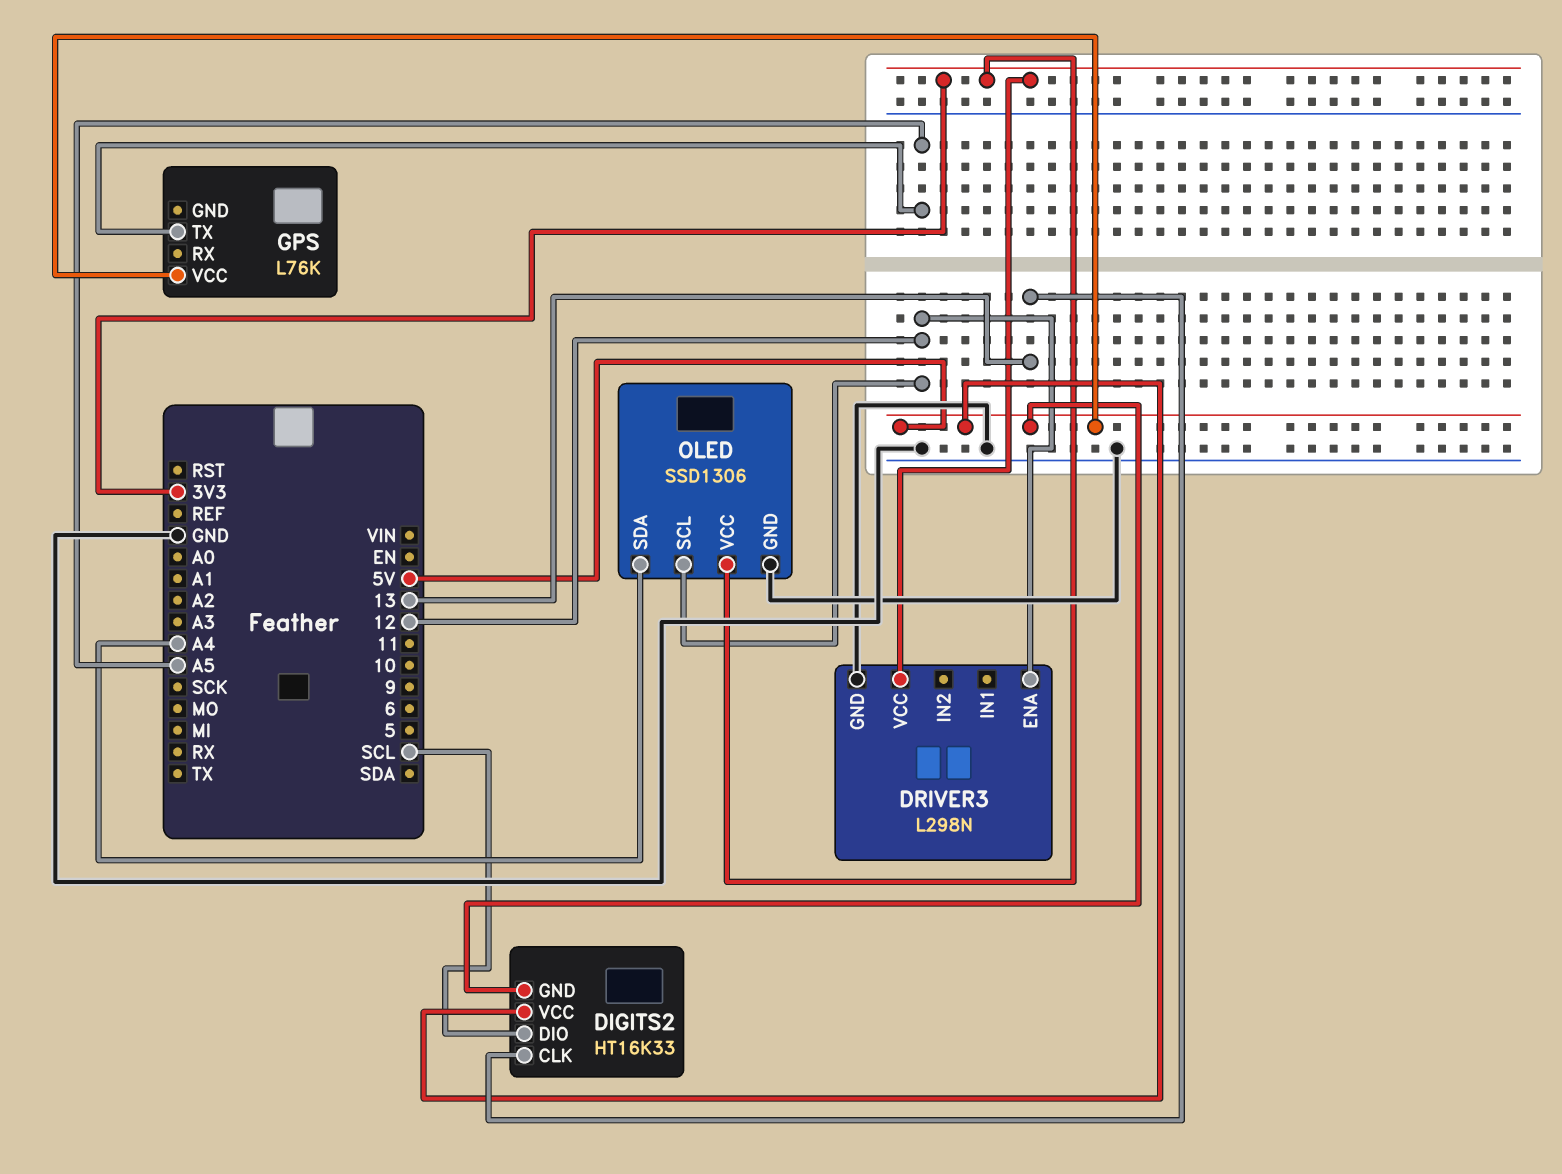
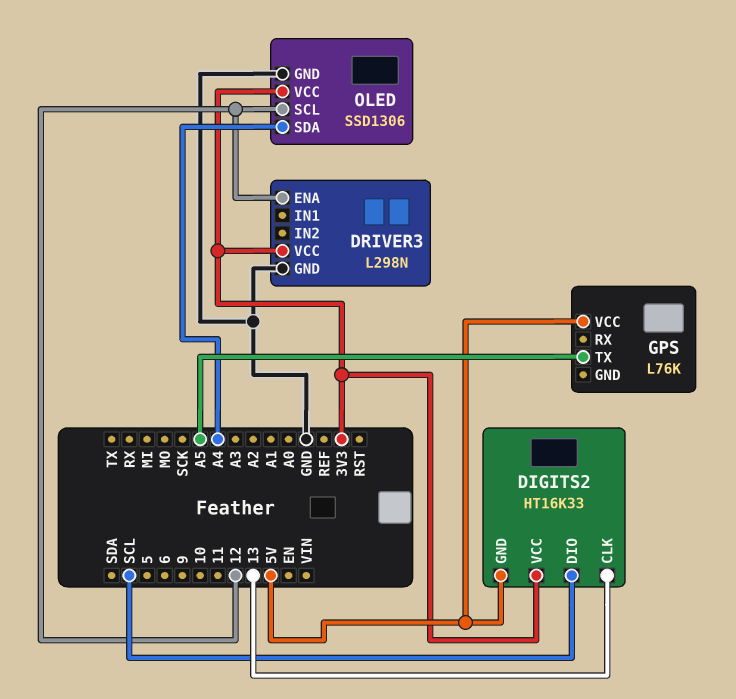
DIGITS2 pin VCC: 5V -> 3V3

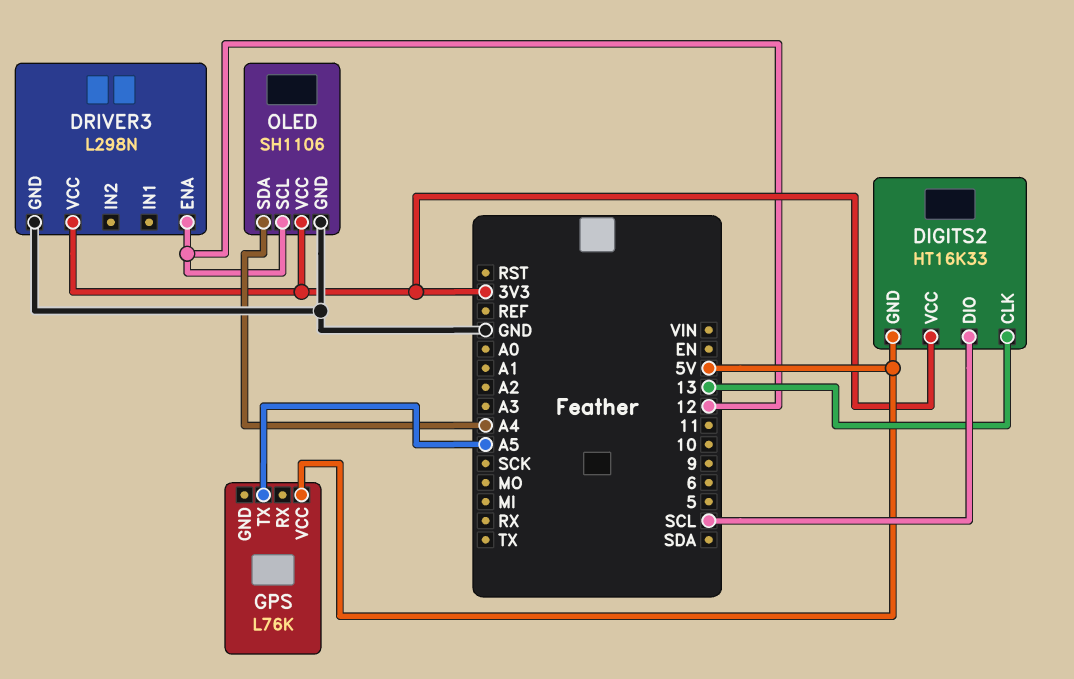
OLED: SSD1306 -> SH1106

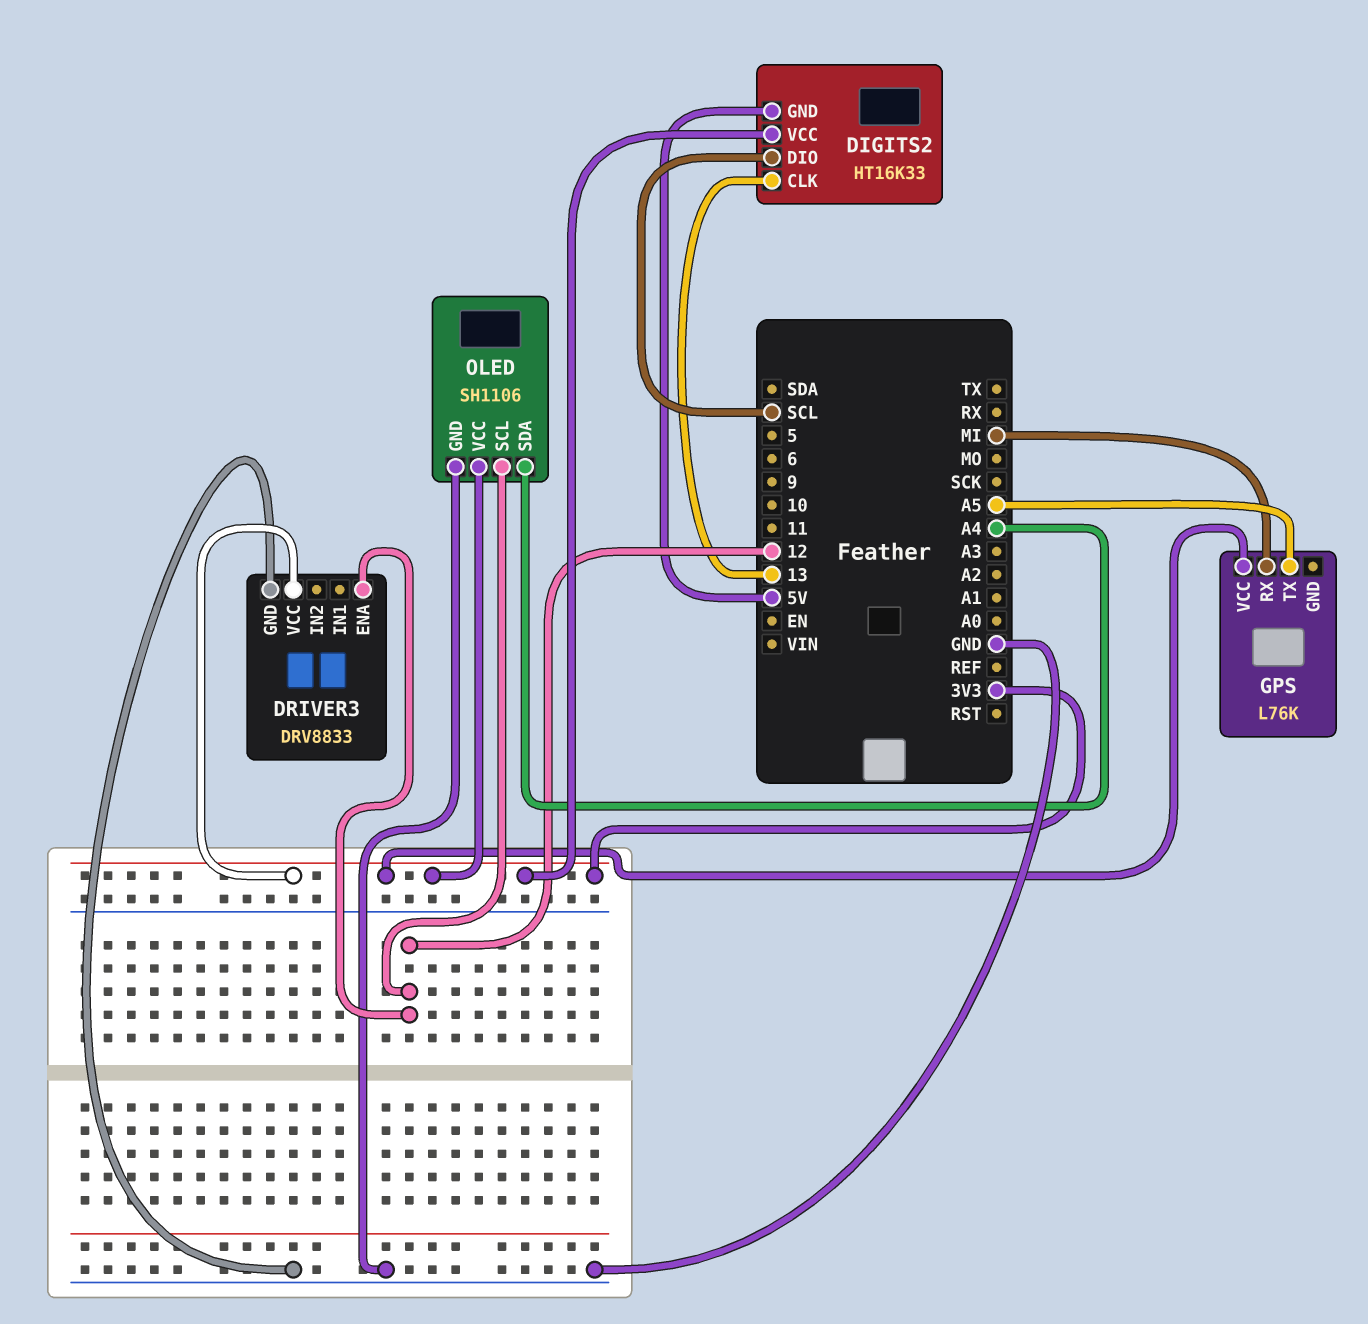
DRIVER3: L298N -> DRV8833
GPS pin RX: none -> MI
GPS pin VCC: 5V -> 3V3

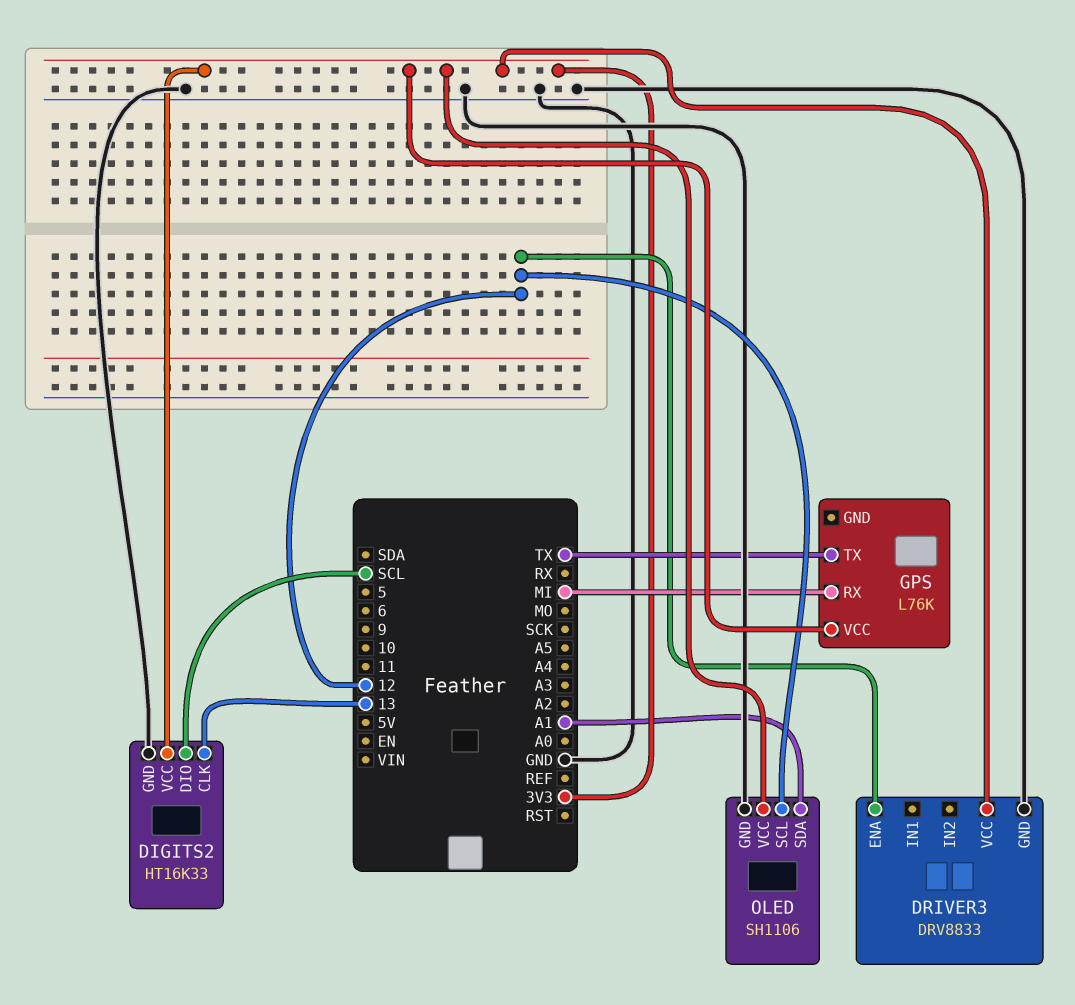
DIGITS2 pin GND: 5V -> GND
GPS pin TX: A5 -> TX
OLED pin SDA: A4 -> A1

